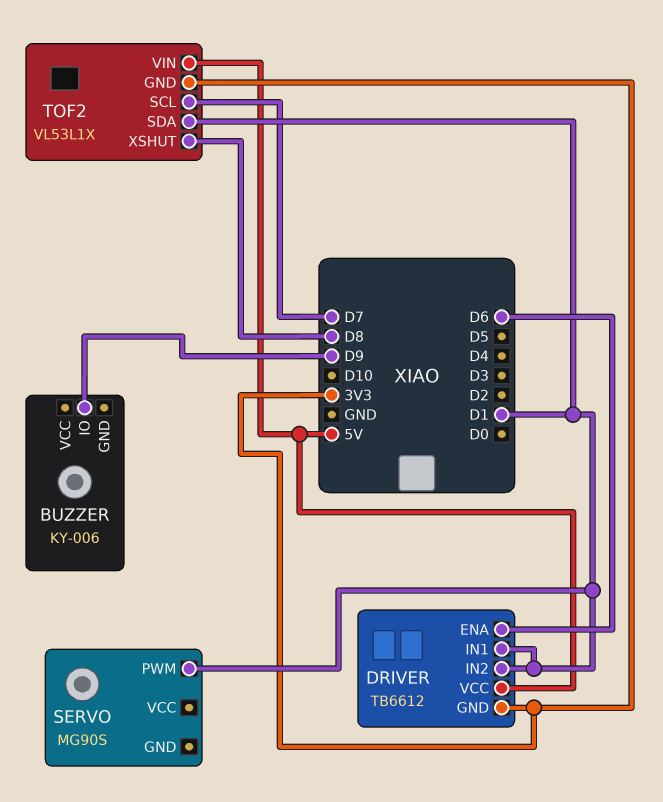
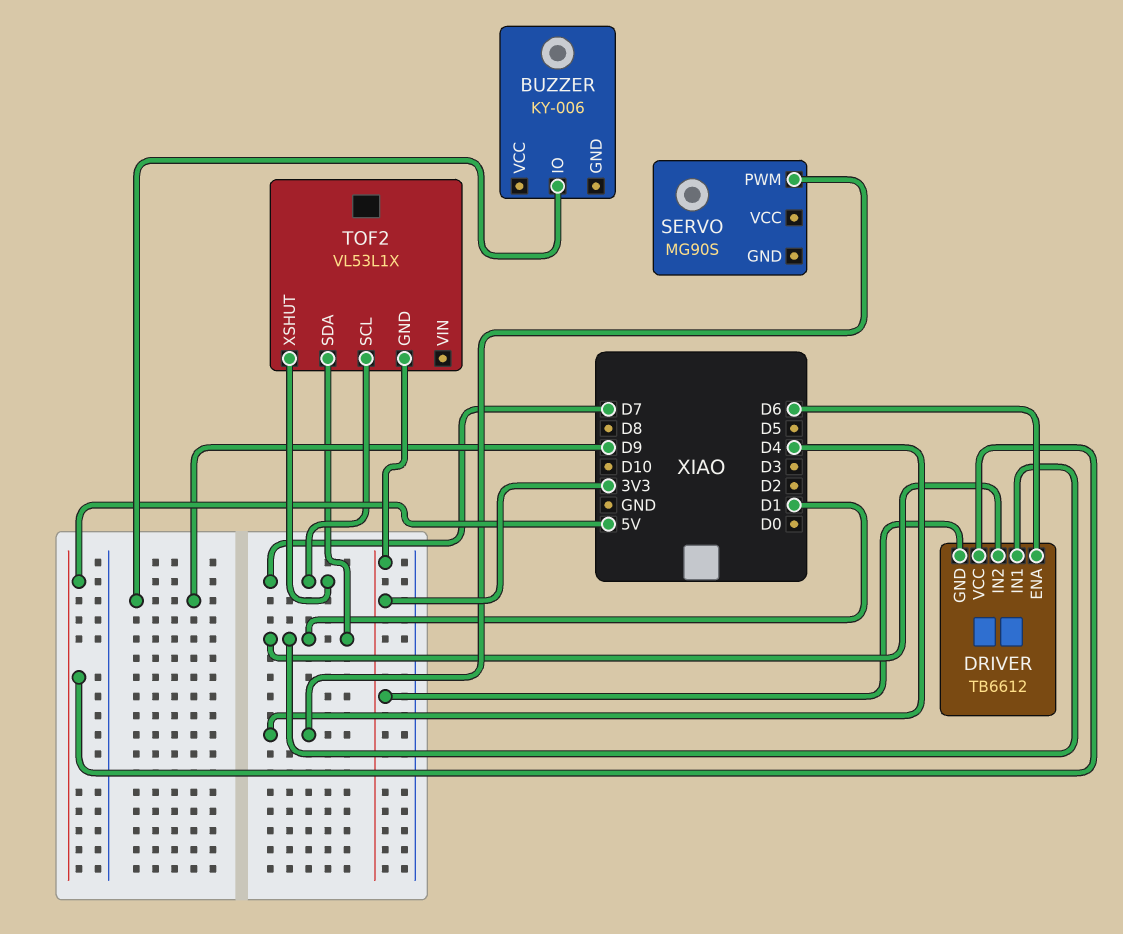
SERVO pin PWM: D1 -> D4
TOF2 pin VIN: 5V -> none
TOF2 pin XSHUT: D8 -> D7

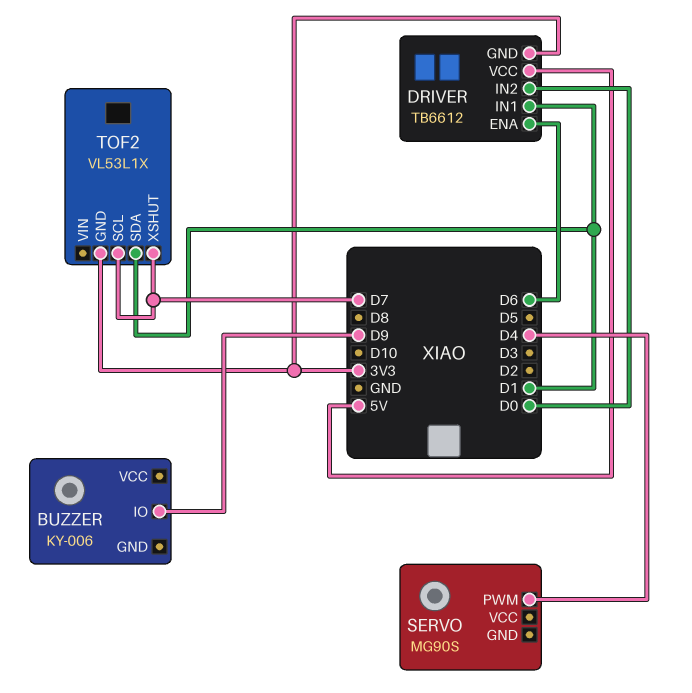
DRIVER pin IN2: D1 -> D0

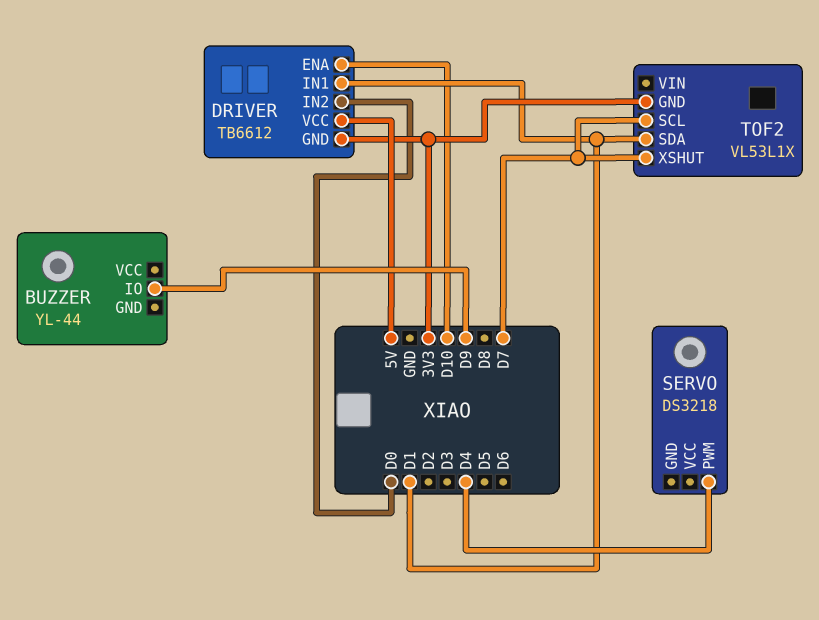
BUZZER: KY-006 -> YL-44
DRIVER pin ENA: D6 -> D10
SERVO: MG90S -> DS3218

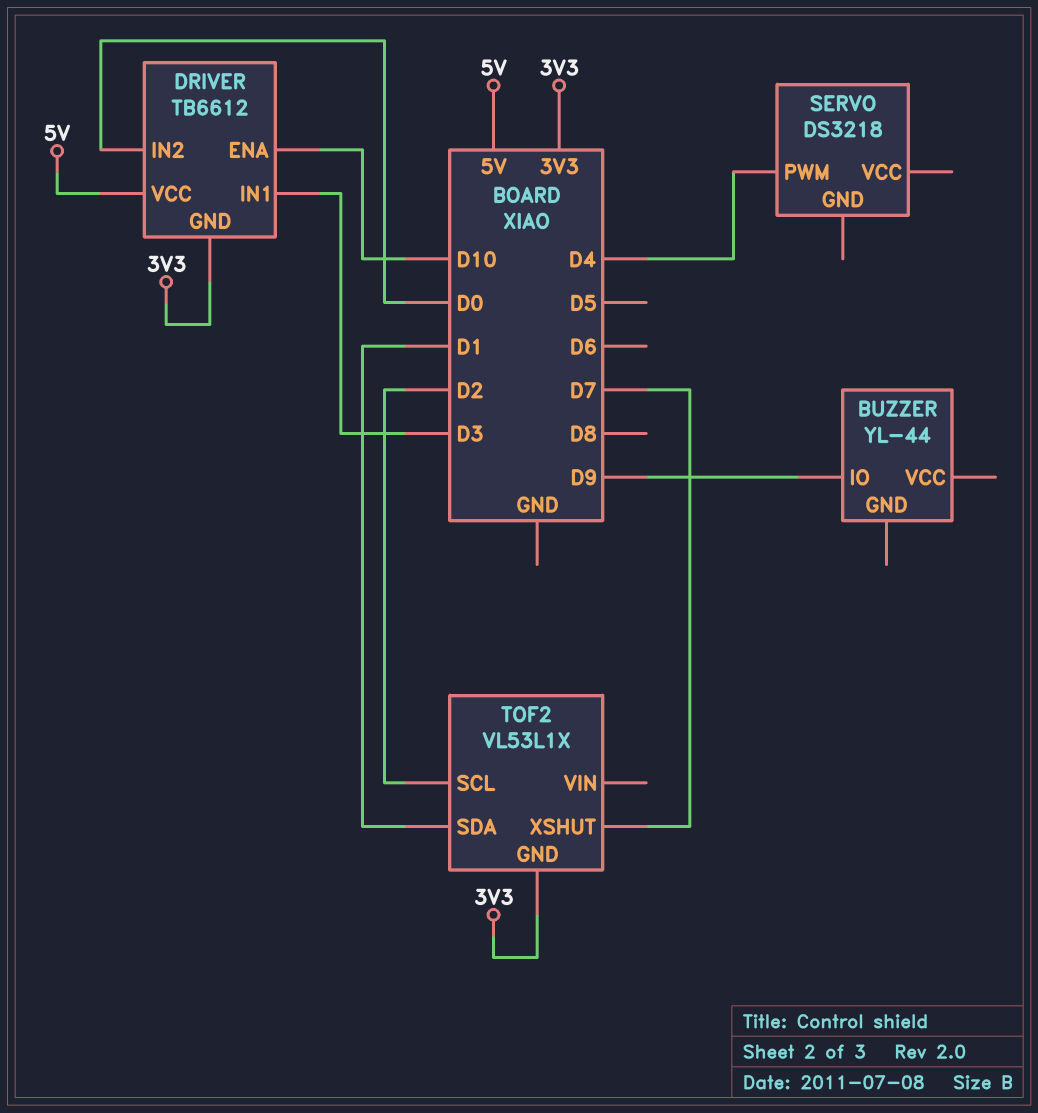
DRIVER pin IN1: D1 -> D3
TOF2 pin SCL: D7 -> D2

